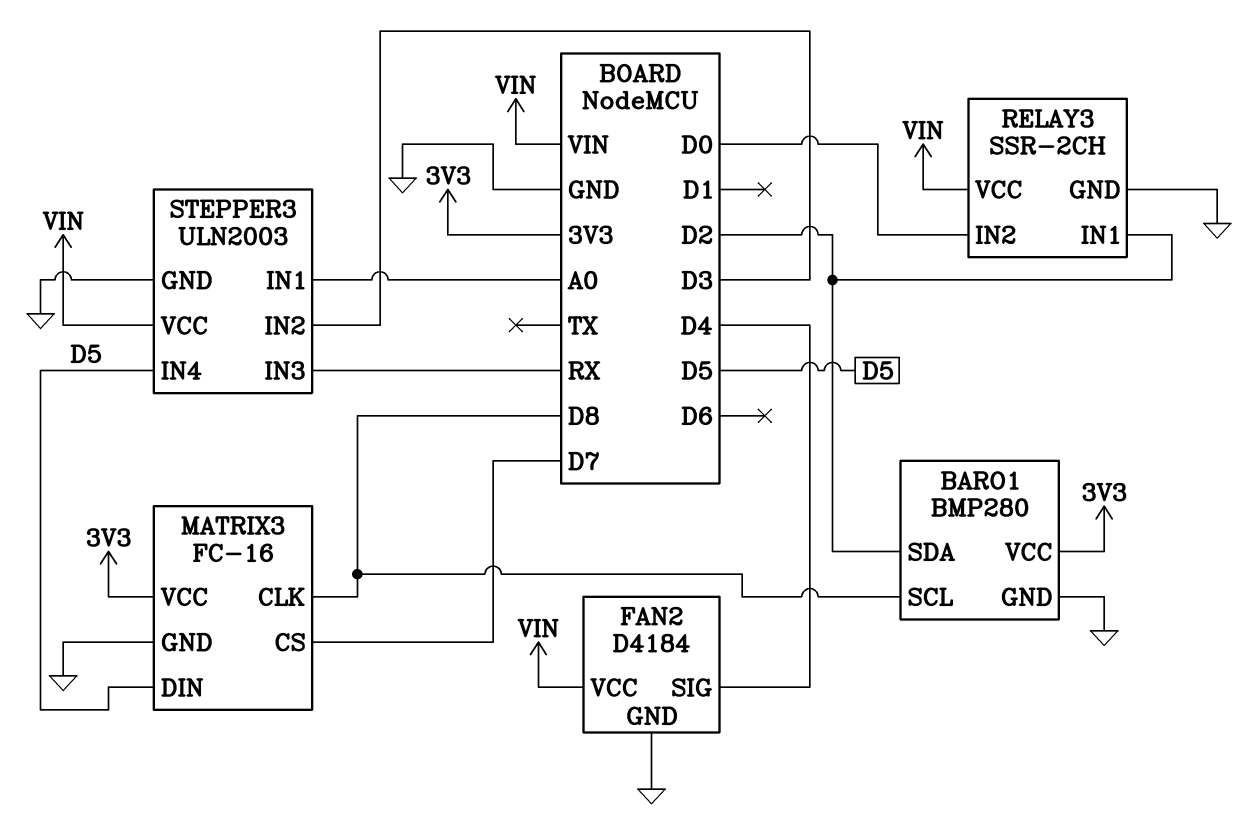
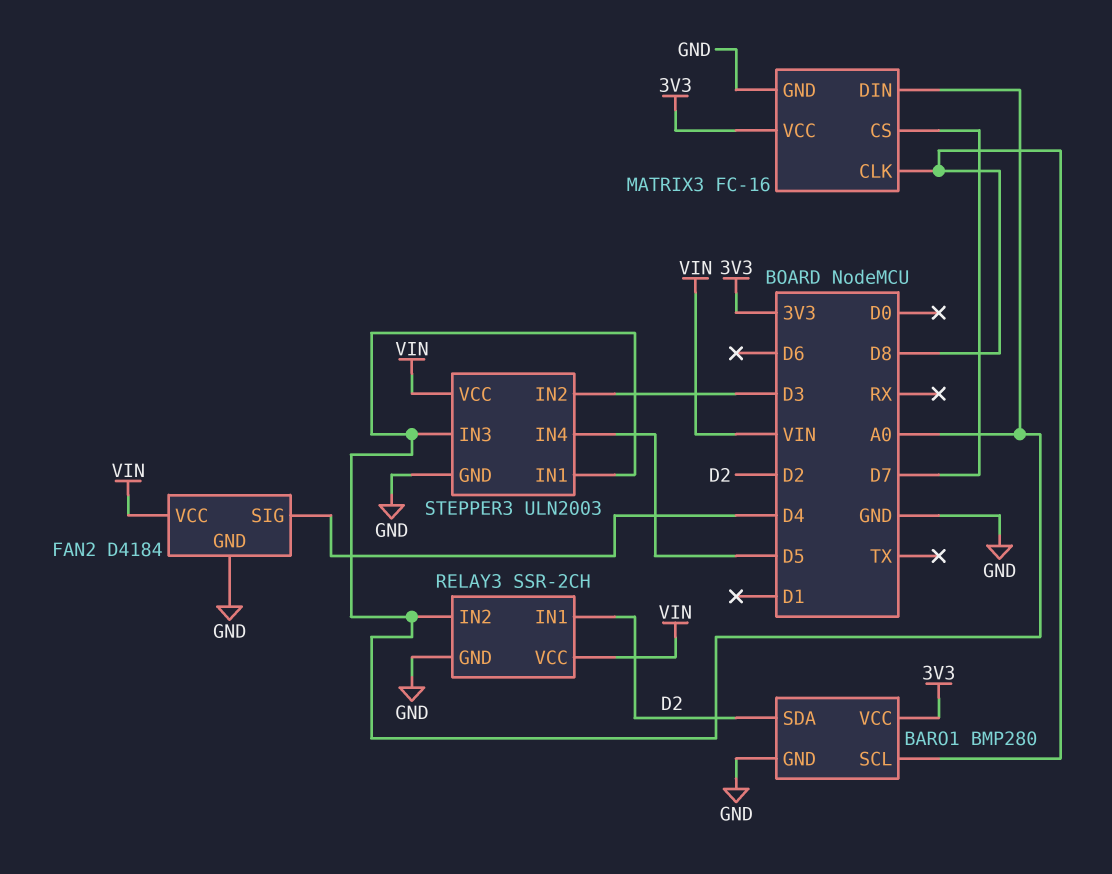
MATRIX3 pin DIN: D5 -> A0
RELAY3 pin IN2: D0 -> A0
STEPPER3 pin IN3: RX -> A0

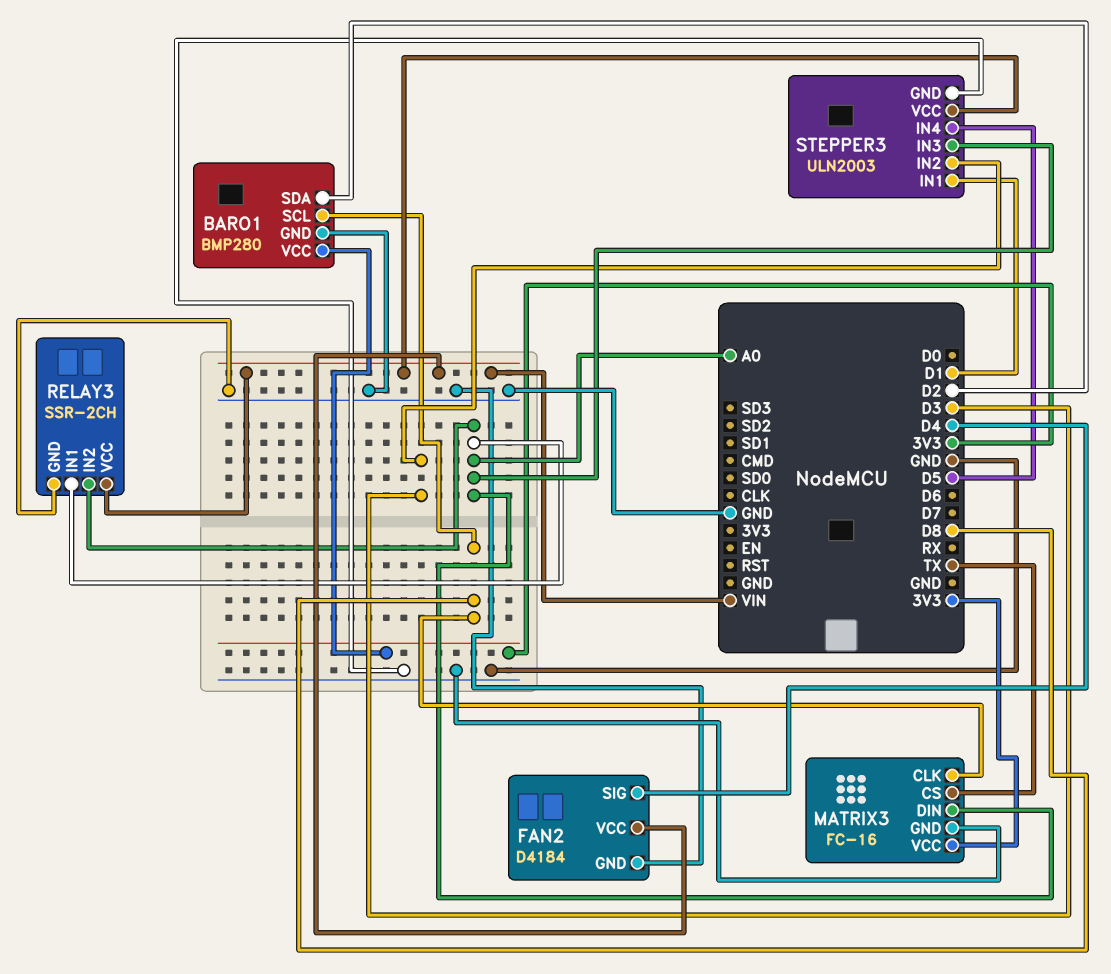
MATRIX3 pin CS: D7 -> TX
RELAY3 pin IN1: D2 -> A0
STEPPER3 pin IN1: A0 -> D1

